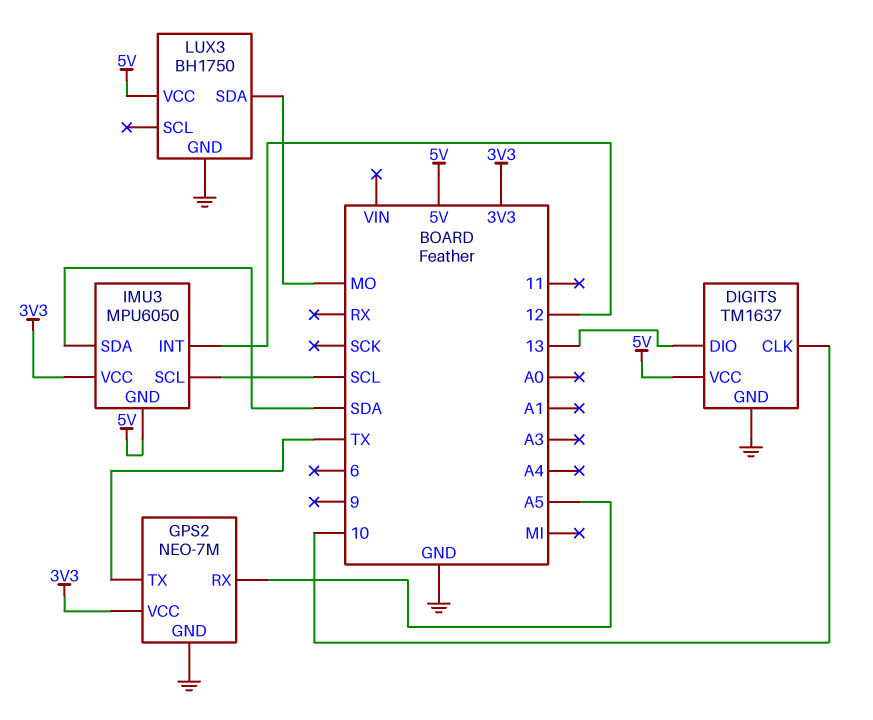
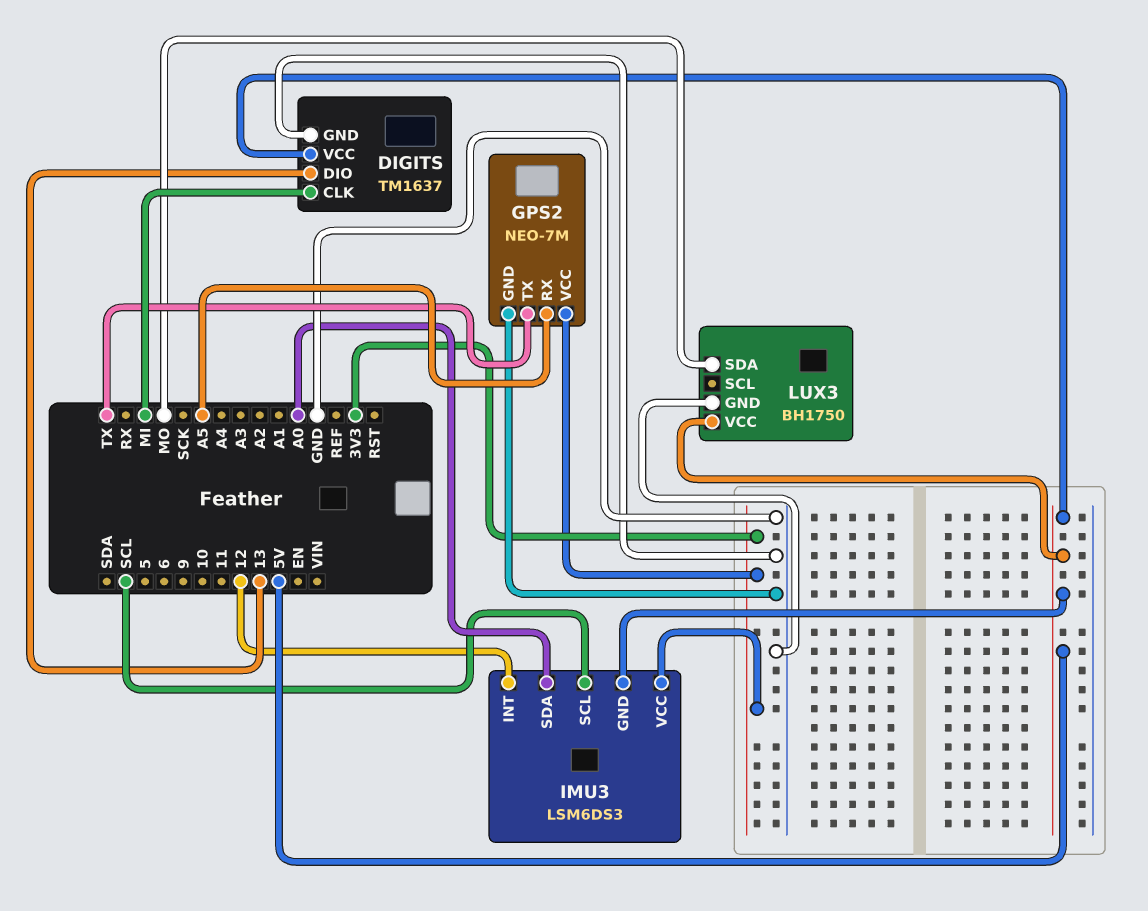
DIGITS pin CLK: 10 -> MI
IMU3: MPU6050 -> LSM6DS3
IMU3 pin SDA: SDA -> A0

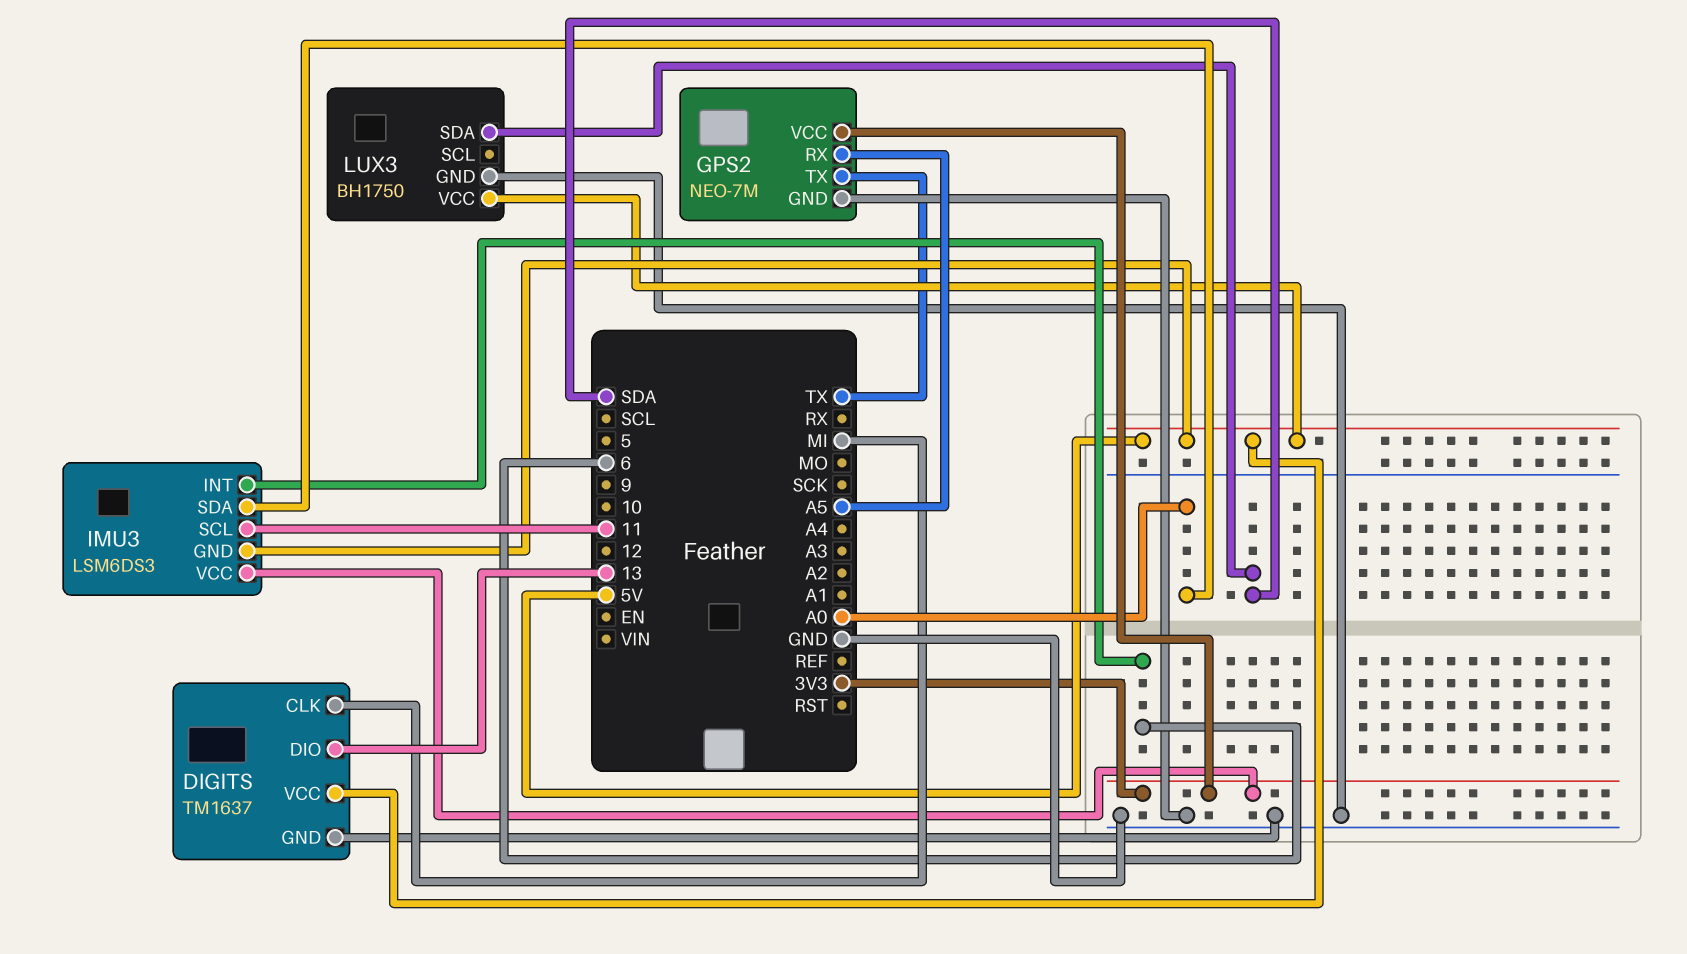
IMU3 pin INT: 12 -> 6
IMU3 pin SCL: SCL -> 11
LUX3 pin SDA: MO -> SDA

